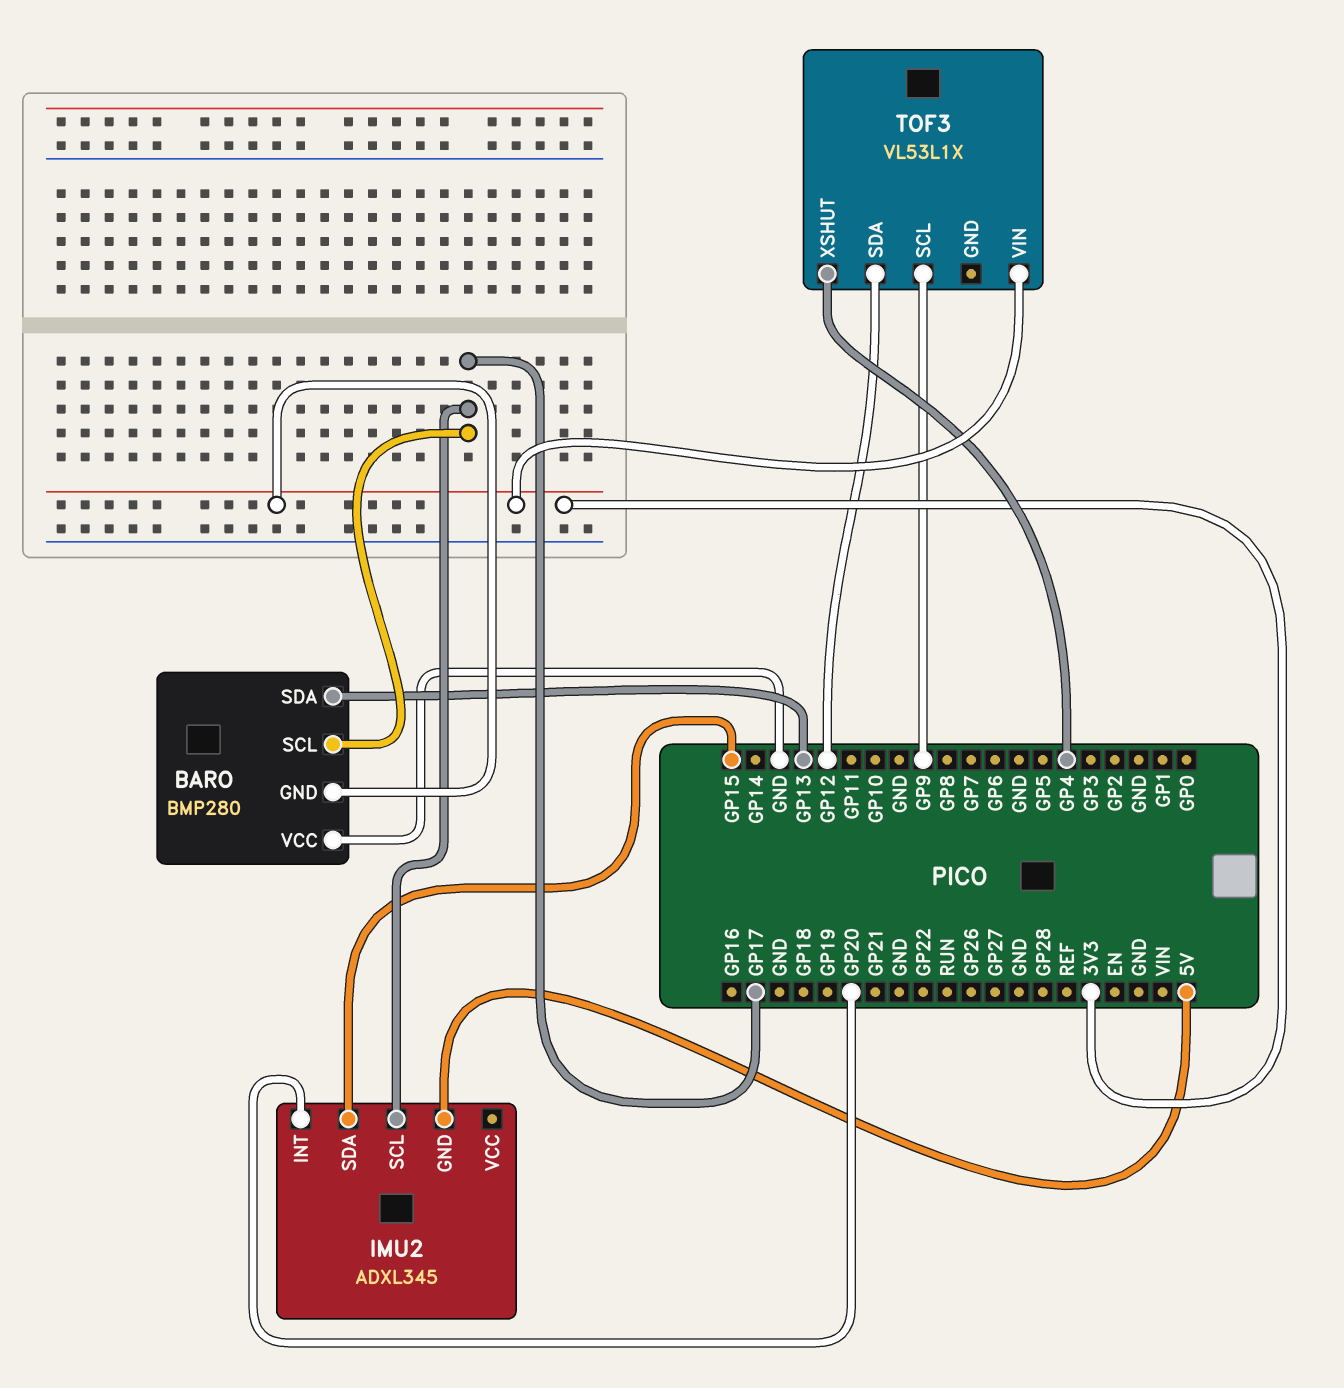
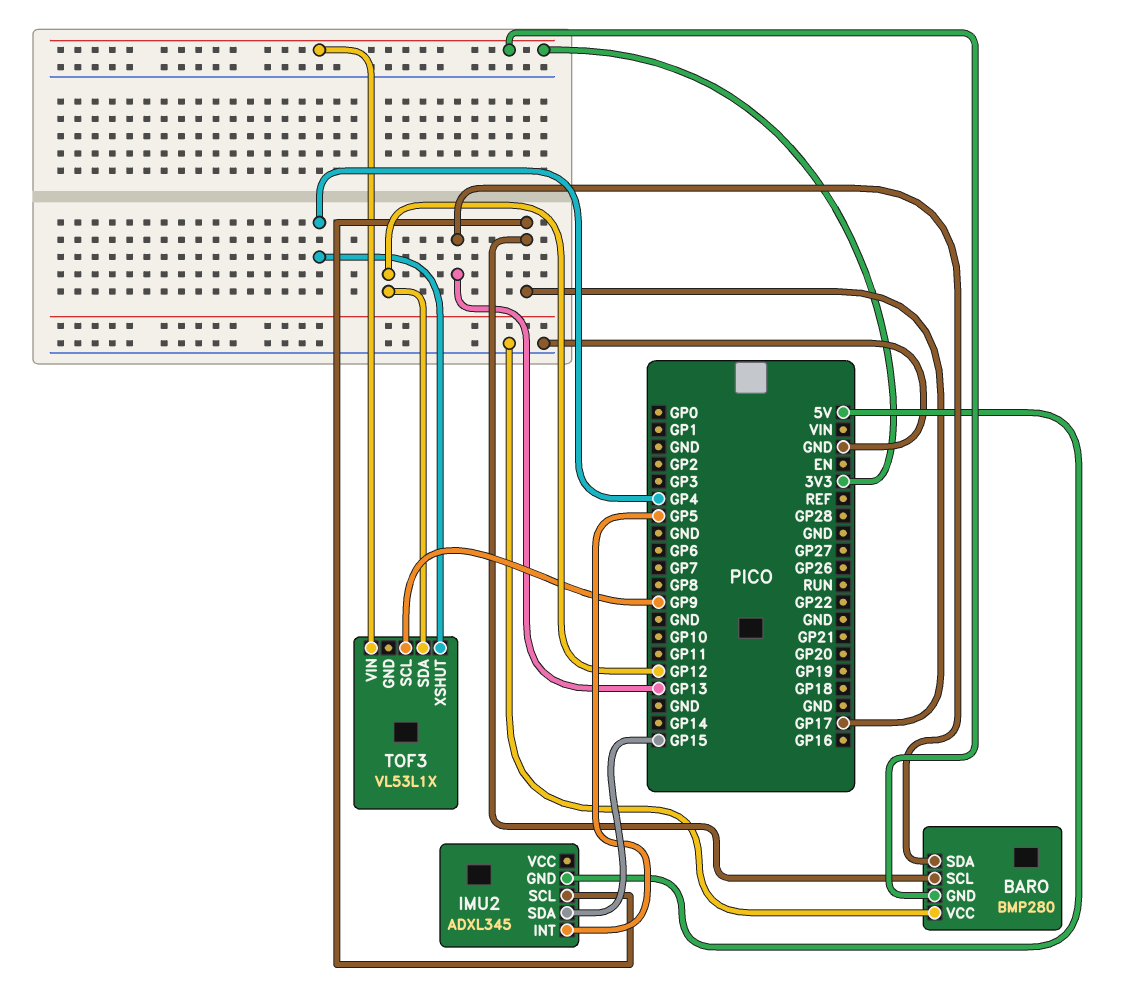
IMU2 pin INT: GP20 -> GP5

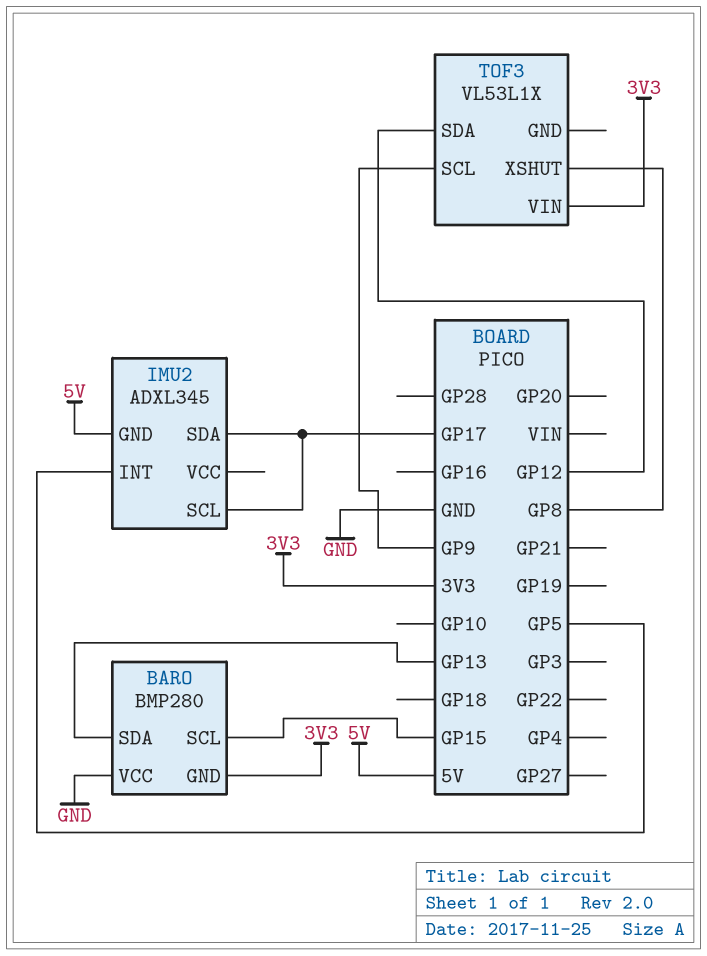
BARO pin SCL: GP17 -> GP15
IMU2 pin SDA: GP15 -> GP17
TOF3 pin XSHUT: GP4 -> GP8

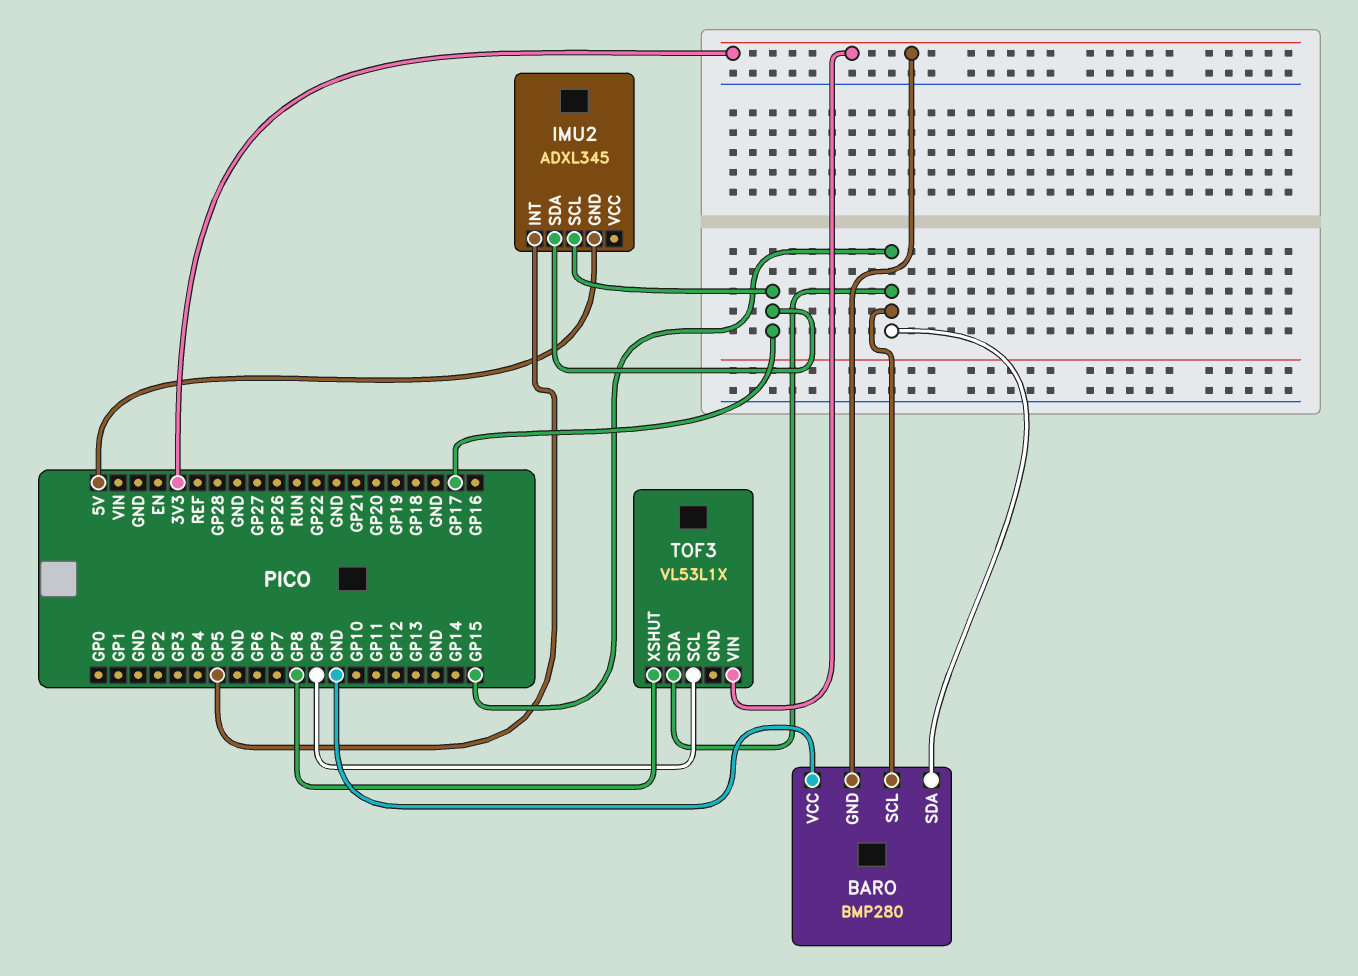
BARO pin SDA: GP13 -> GP15
TOF3 pin SDA: GP12 -> GP15

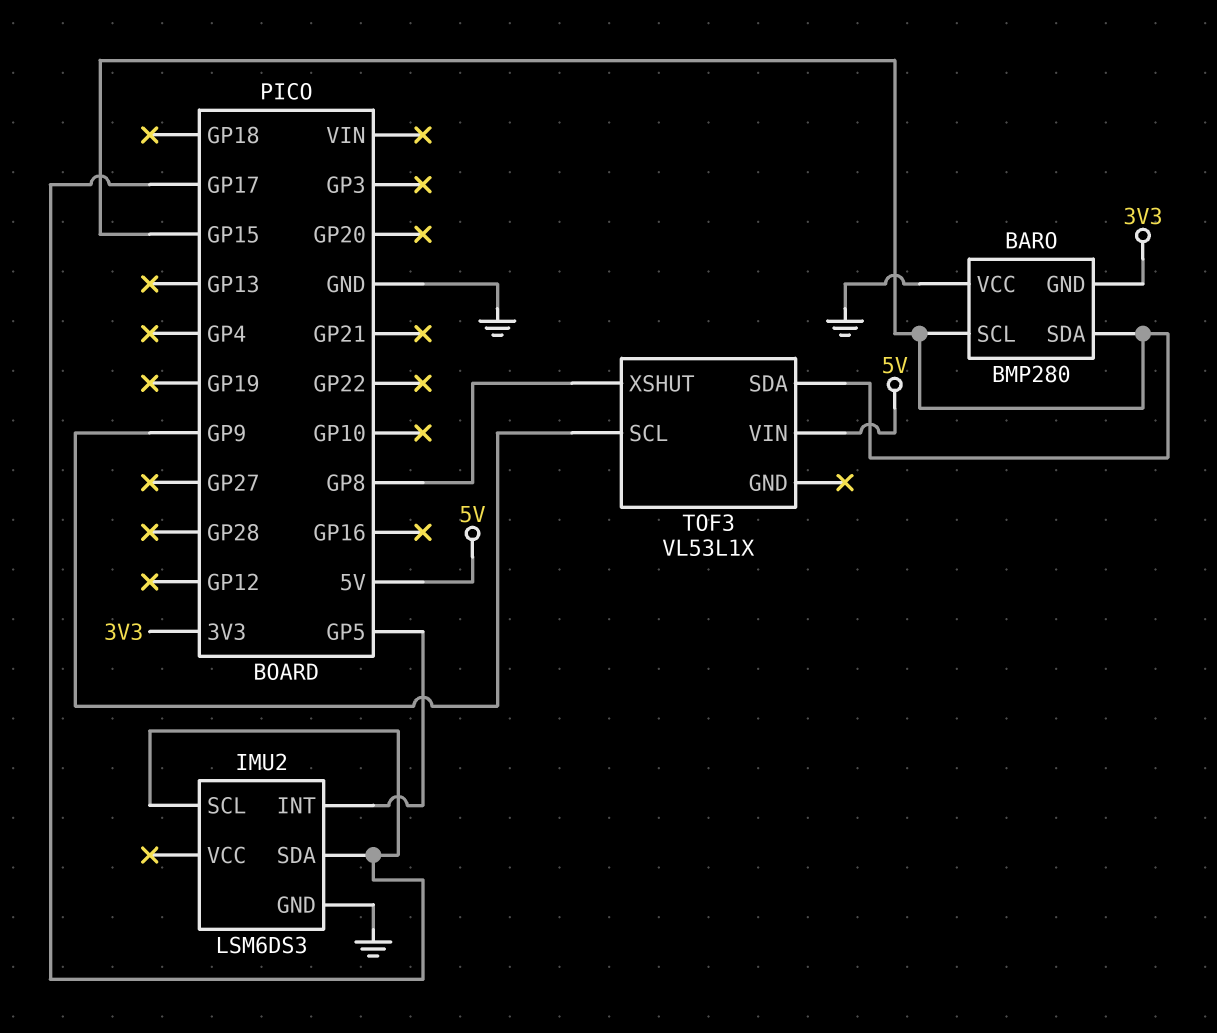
IMU2: ADXL345 -> LSM6DS3
IMU2 pin GND: 5V -> GND
TOF3 pin VIN: 3V3 -> 5V

